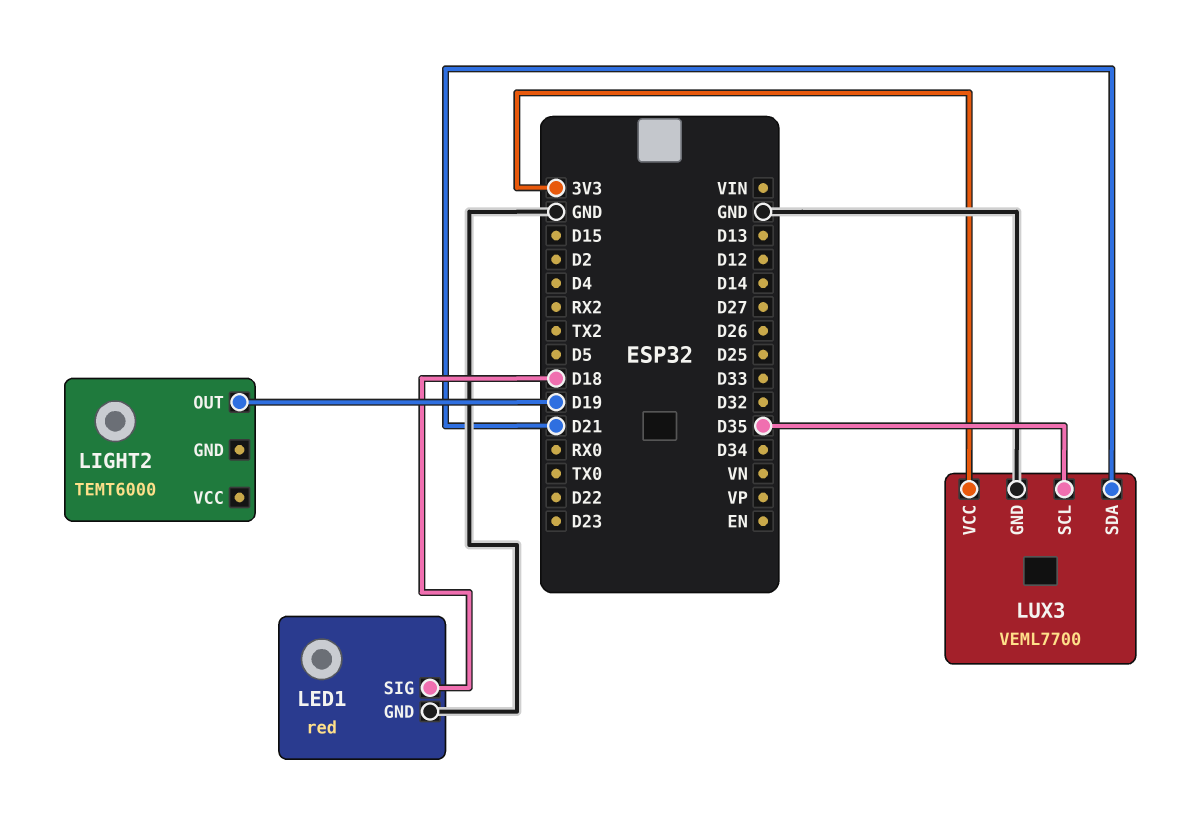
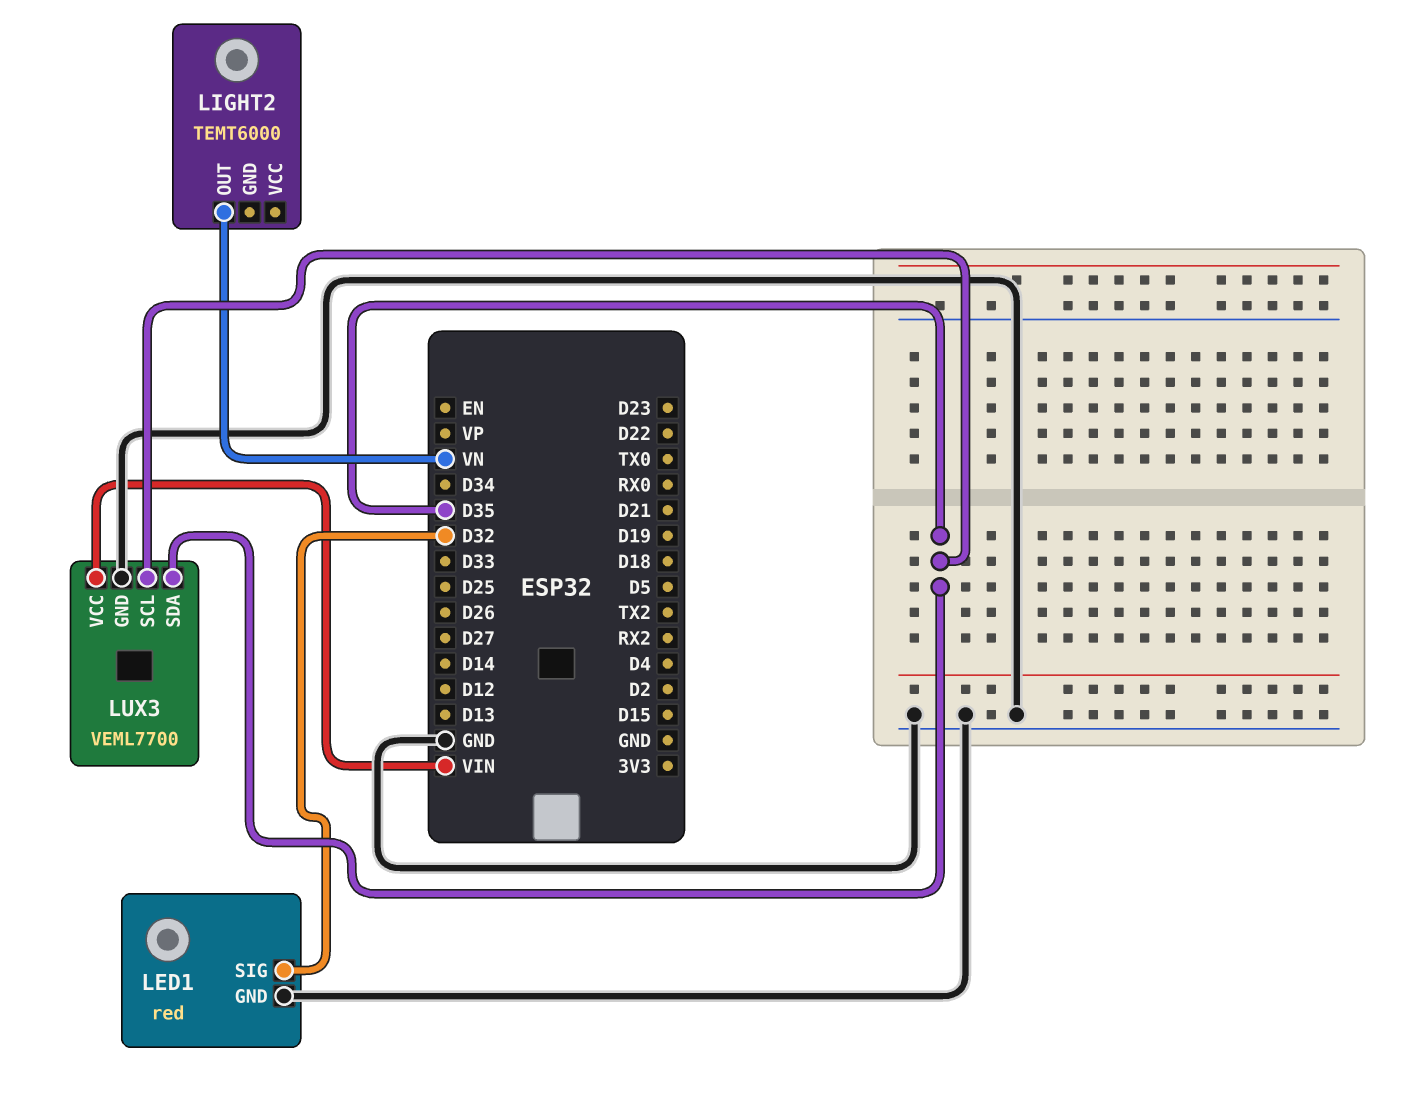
LED1 pin SIG: D18 -> D32
LIGHT2 pin OUT: D19 -> VN
LUX3 pin SDA: D21 -> D35
LUX3 pin VCC: 3V3 -> VIN

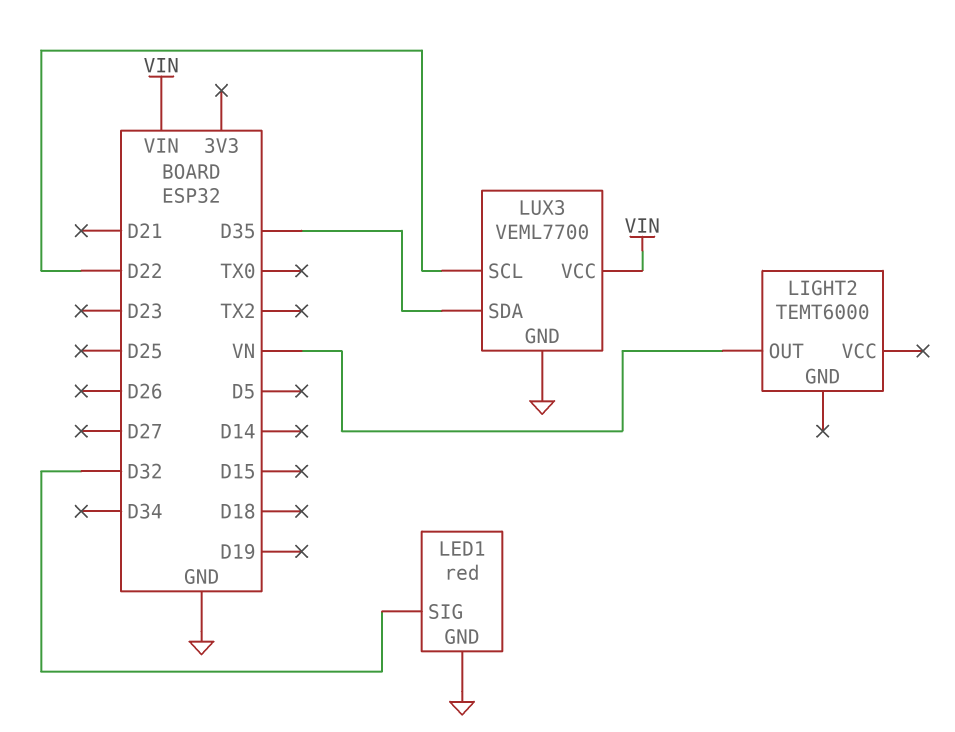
LUX3 pin SCL: D35 -> D22

